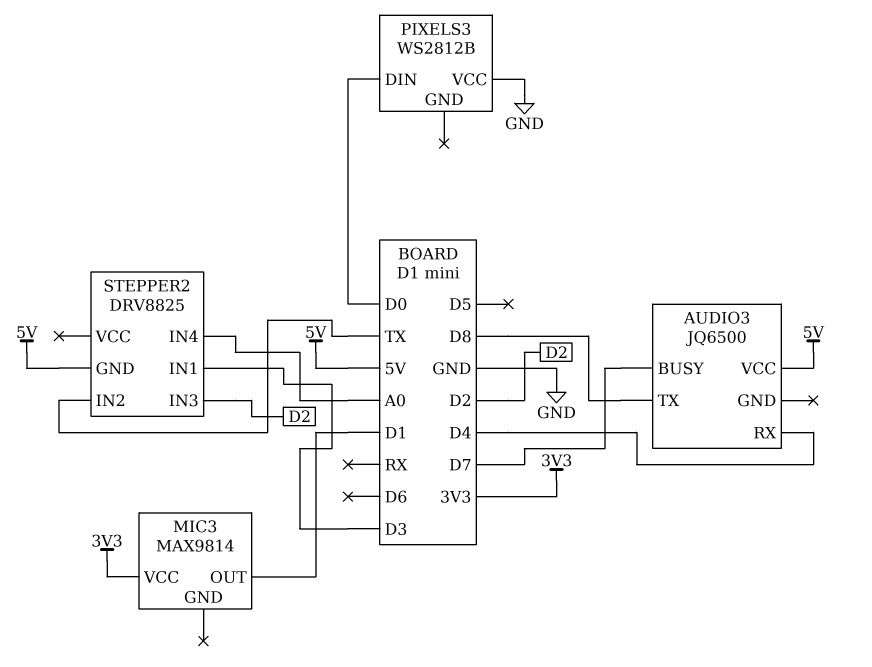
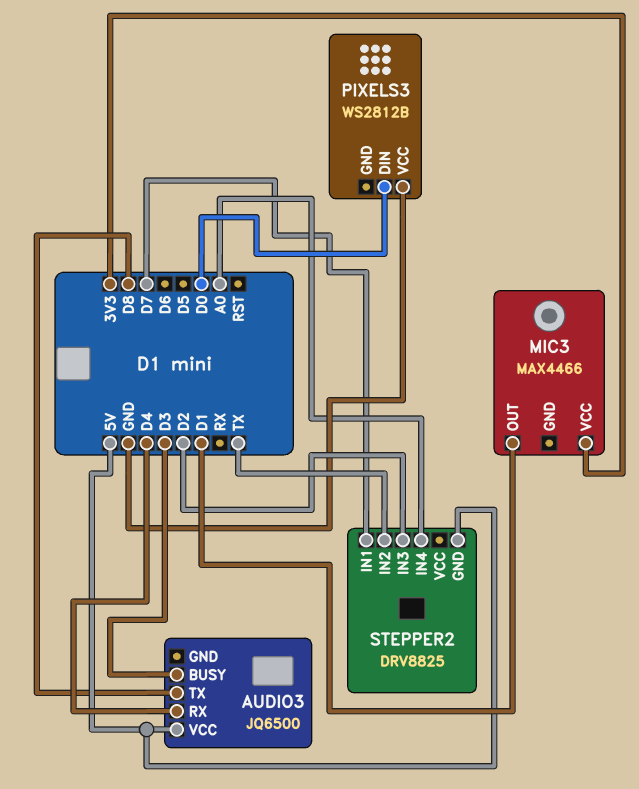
AUDIO3 pin BUSY: D7 -> D3
MIC3: MAX9814 -> MAX4466
STEPPER2 pin IN1: D3 -> D7

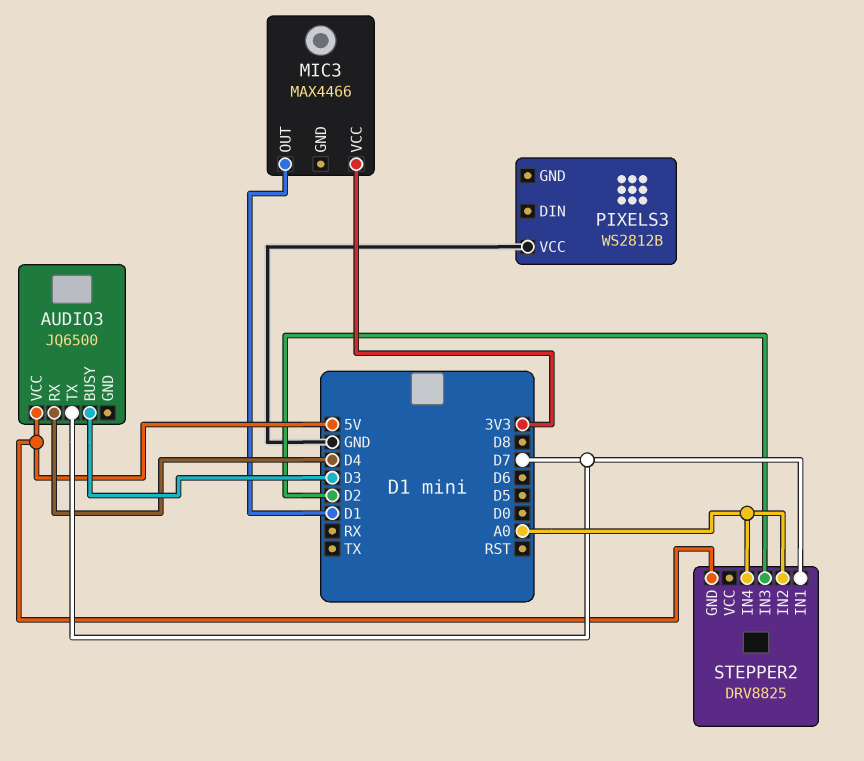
AUDIO3 pin TX: D8 -> D7
PIXELS3 pin DIN: D0 -> none
STEPPER2 pin IN2: TX -> A0

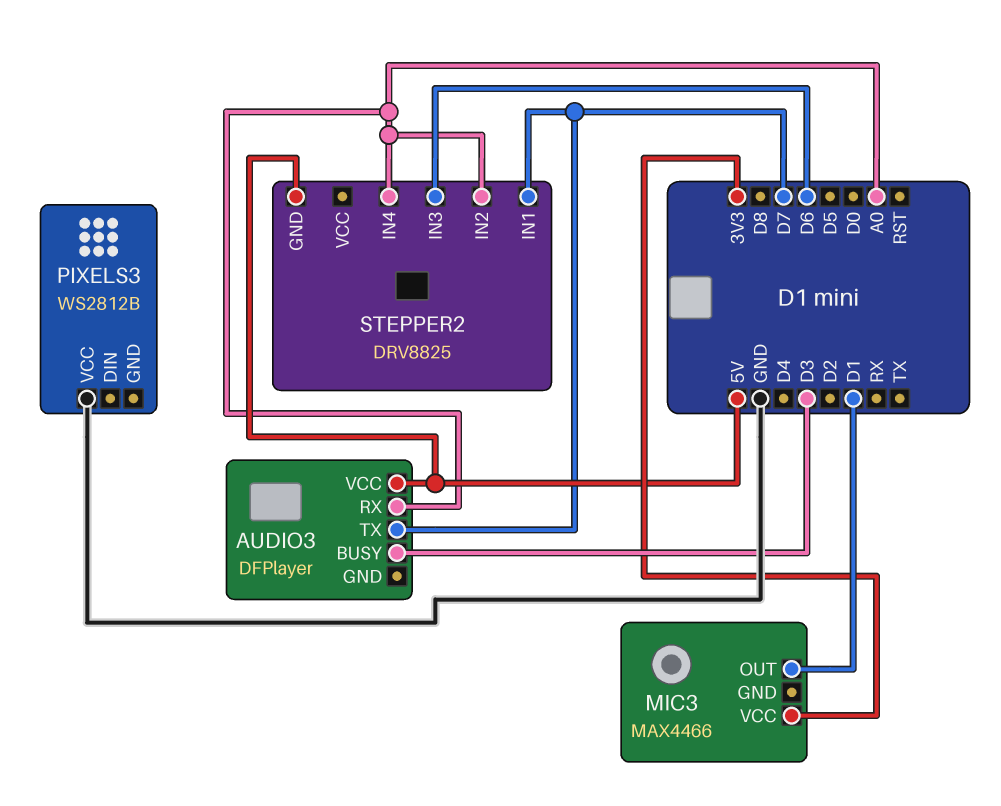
AUDIO3: JQ6500 -> DFPlayer
AUDIO3 pin RX: D4 -> A0
STEPPER2 pin IN3: D2 -> D6

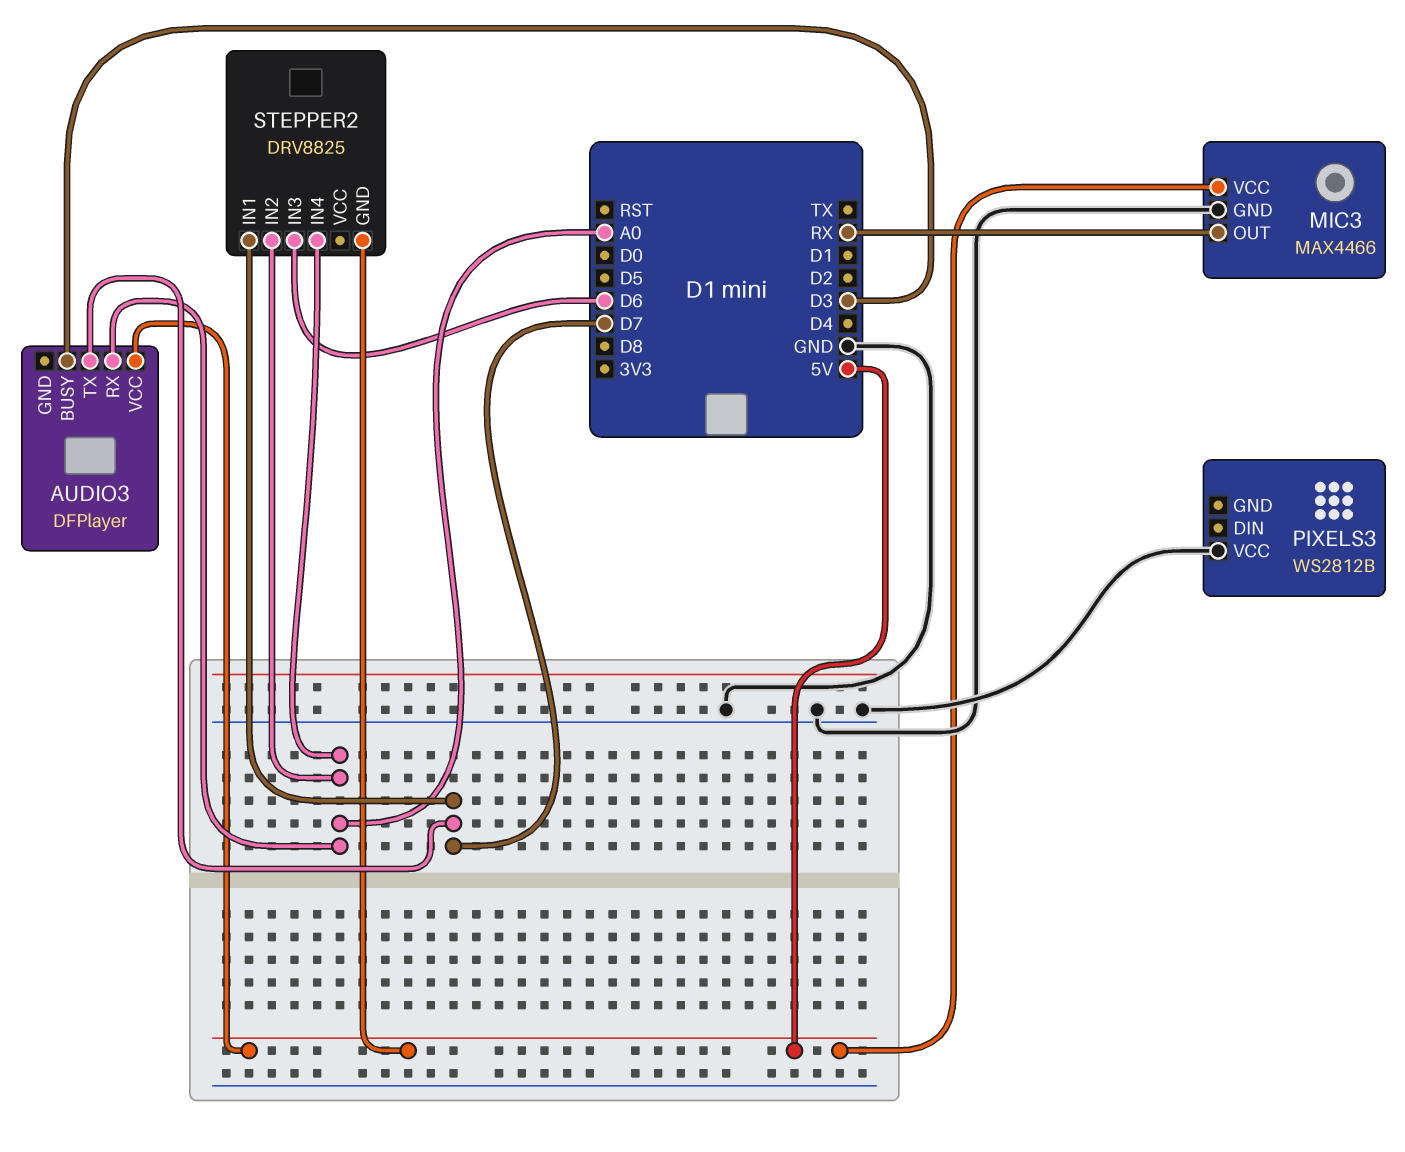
MIC3 pin GND: none -> GND
MIC3 pin OUT: D1 -> RX
MIC3 pin VCC: 3V3 -> 5V

